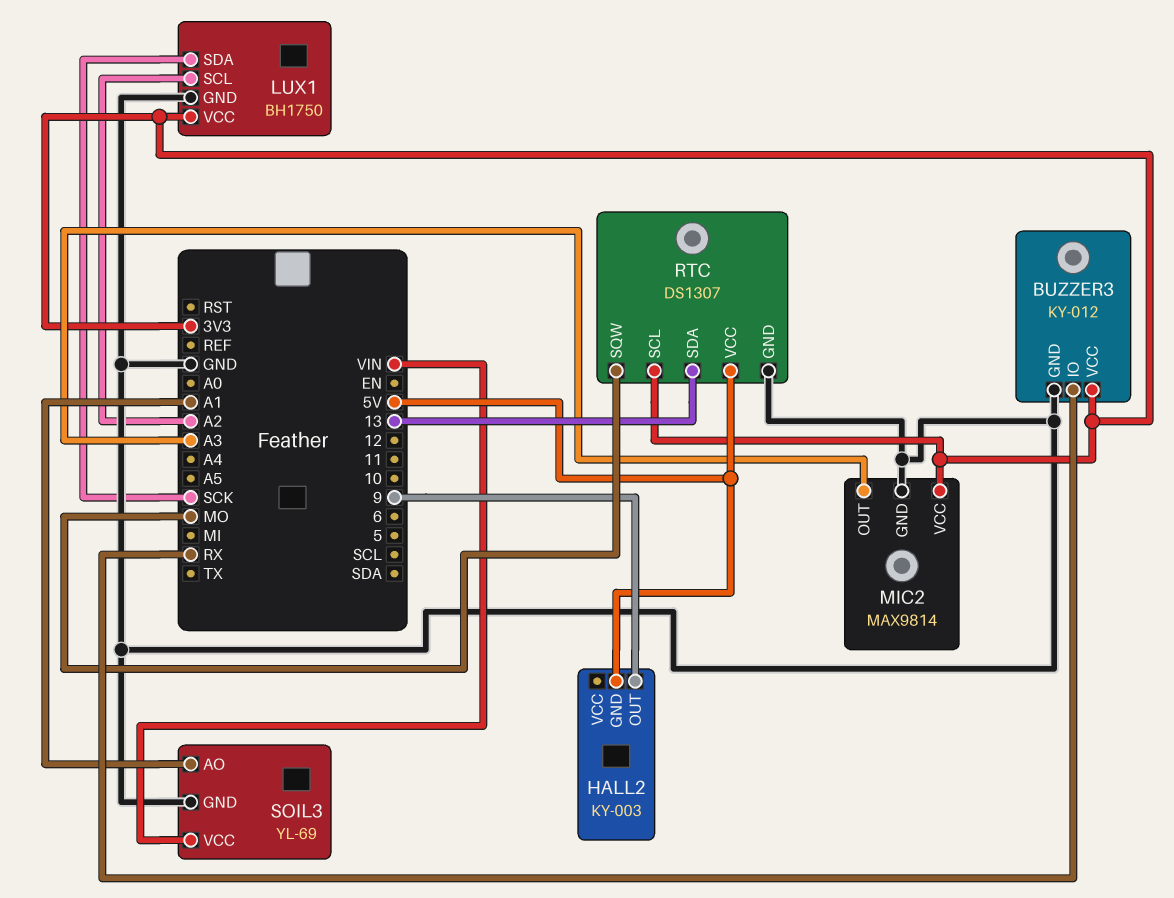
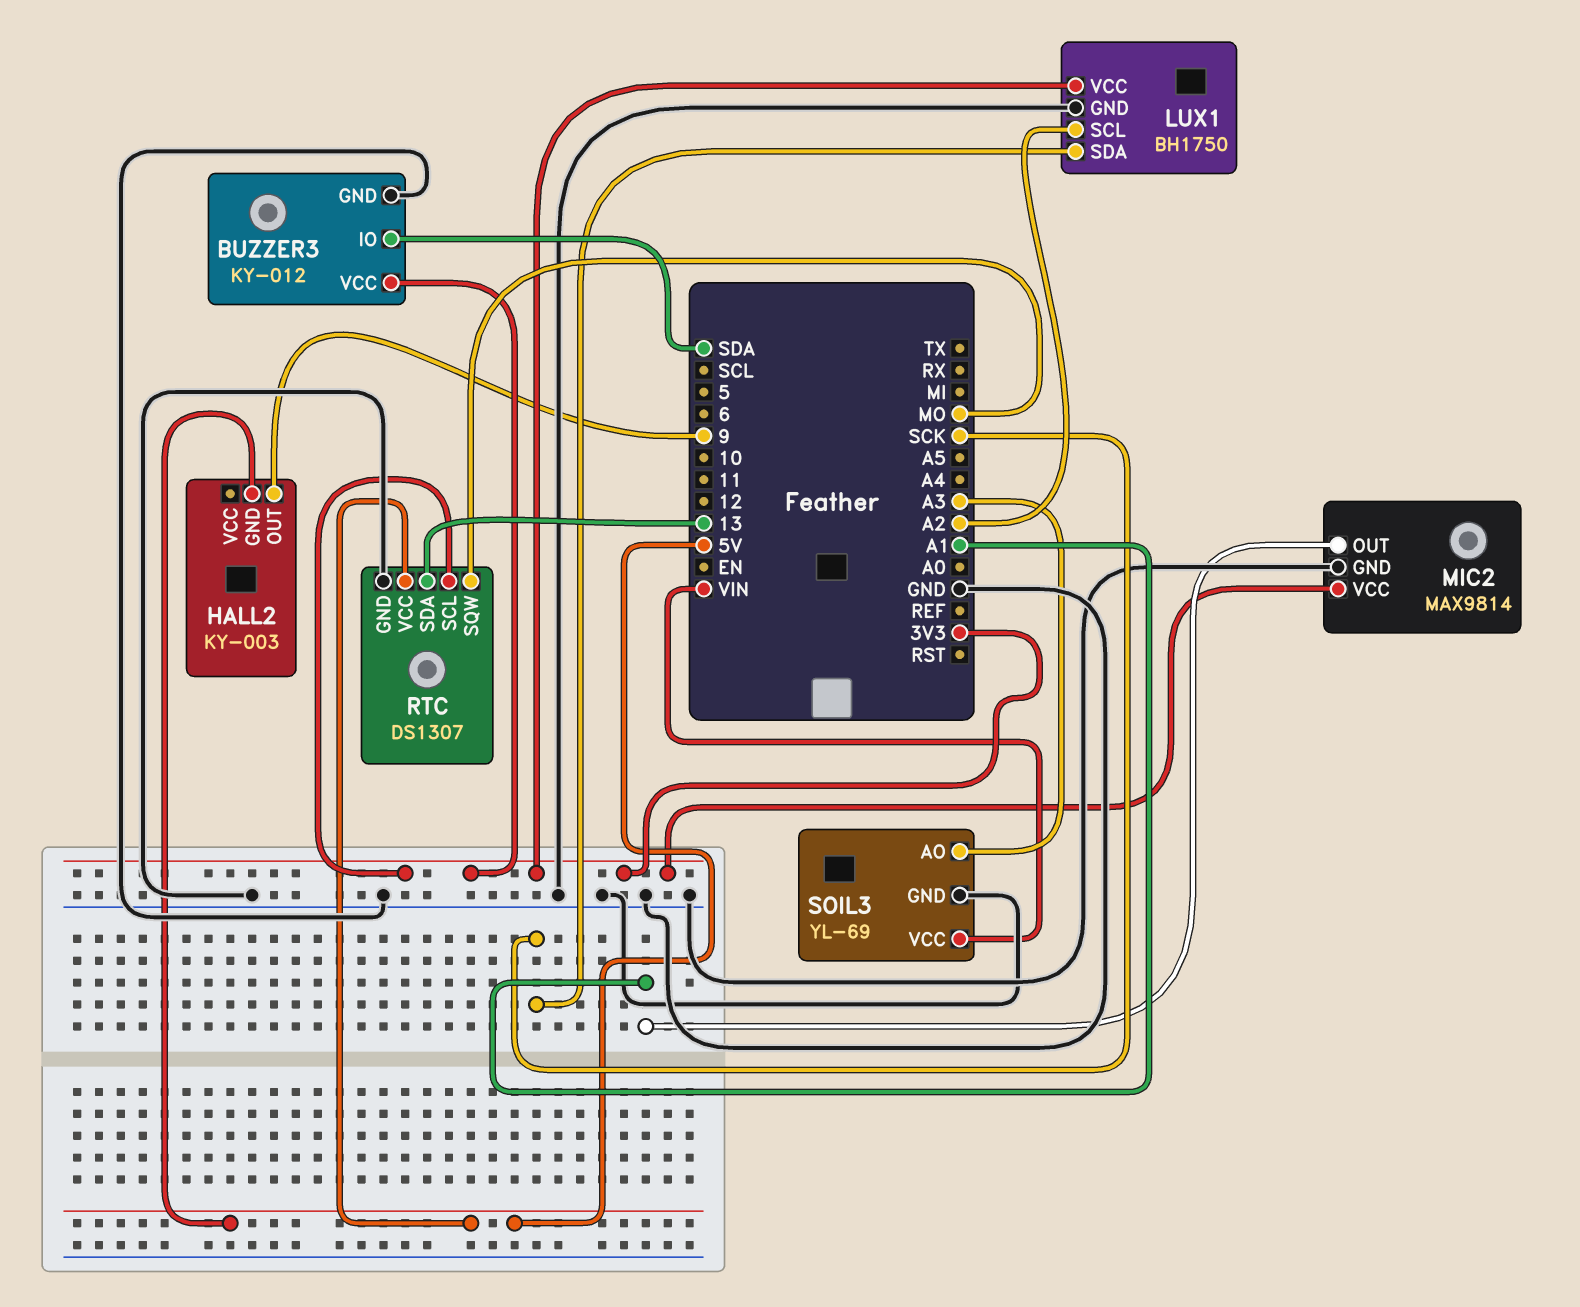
BUZZER3 pin IO: RX -> SDA
MIC2 pin OUT: A3 -> A1
SOIL3 pin AO: A1 -> A3

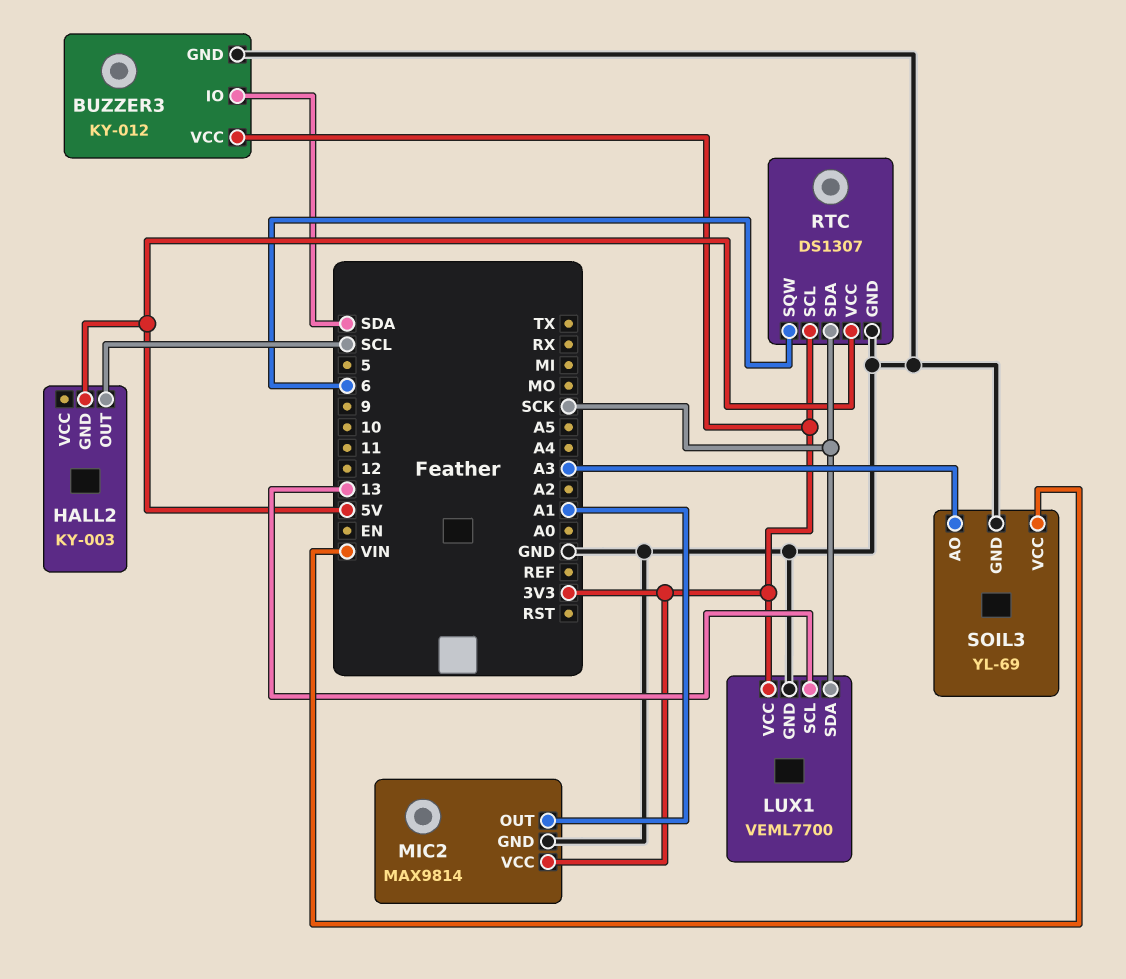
HALL2 pin OUT: 9 -> SCL
LUX1: BH1750 -> VEML7700
LUX1 pin SCL: A2 -> 13
RTC pin SDA: 13 -> SCK
RTC pin SQW: MO -> 6

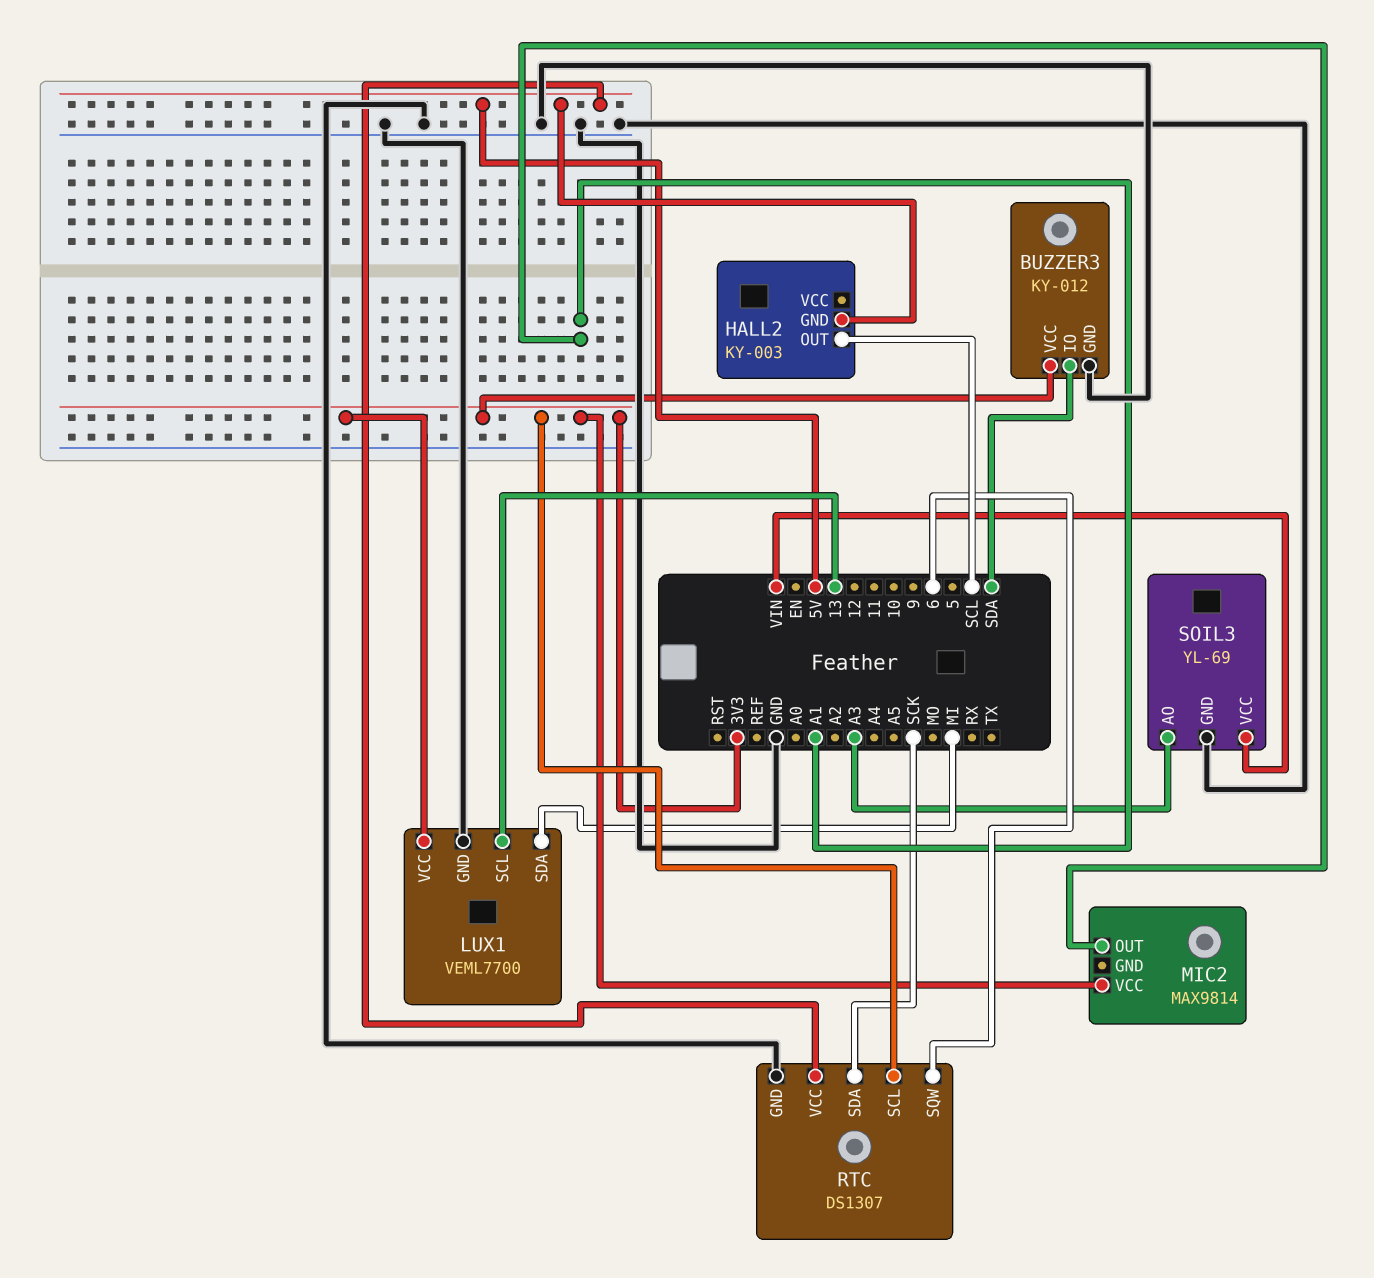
LUX1 pin SDA: SCK -> MI
MIC2 pin GND: GND -> none

